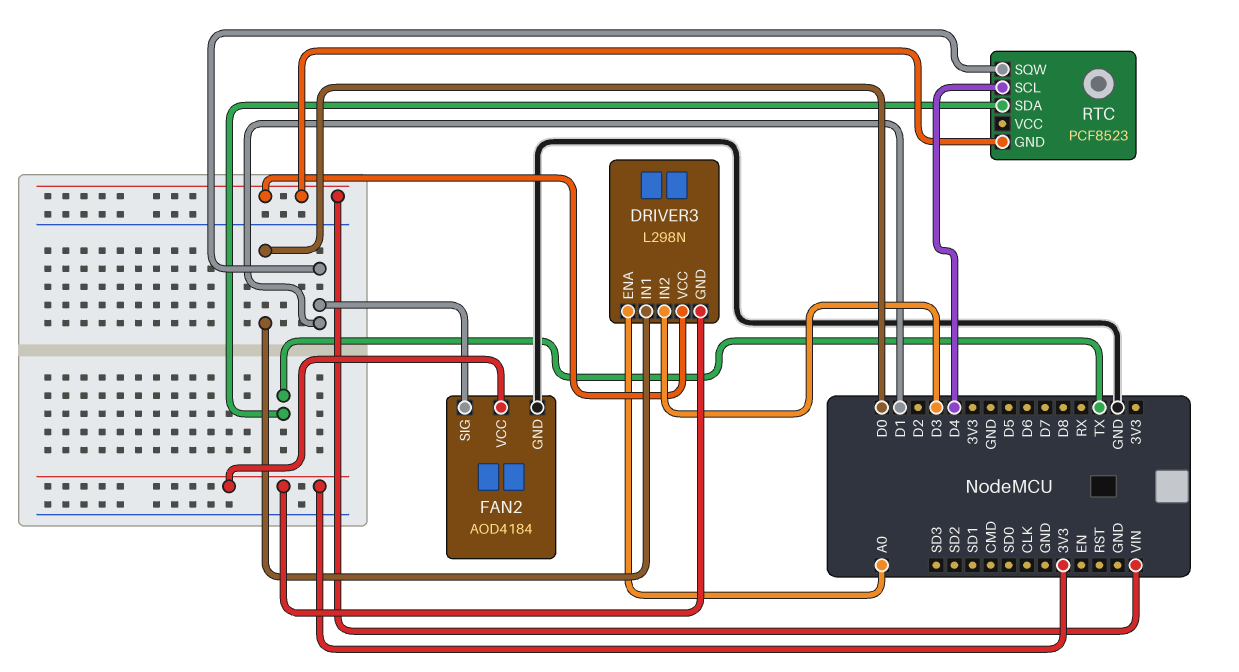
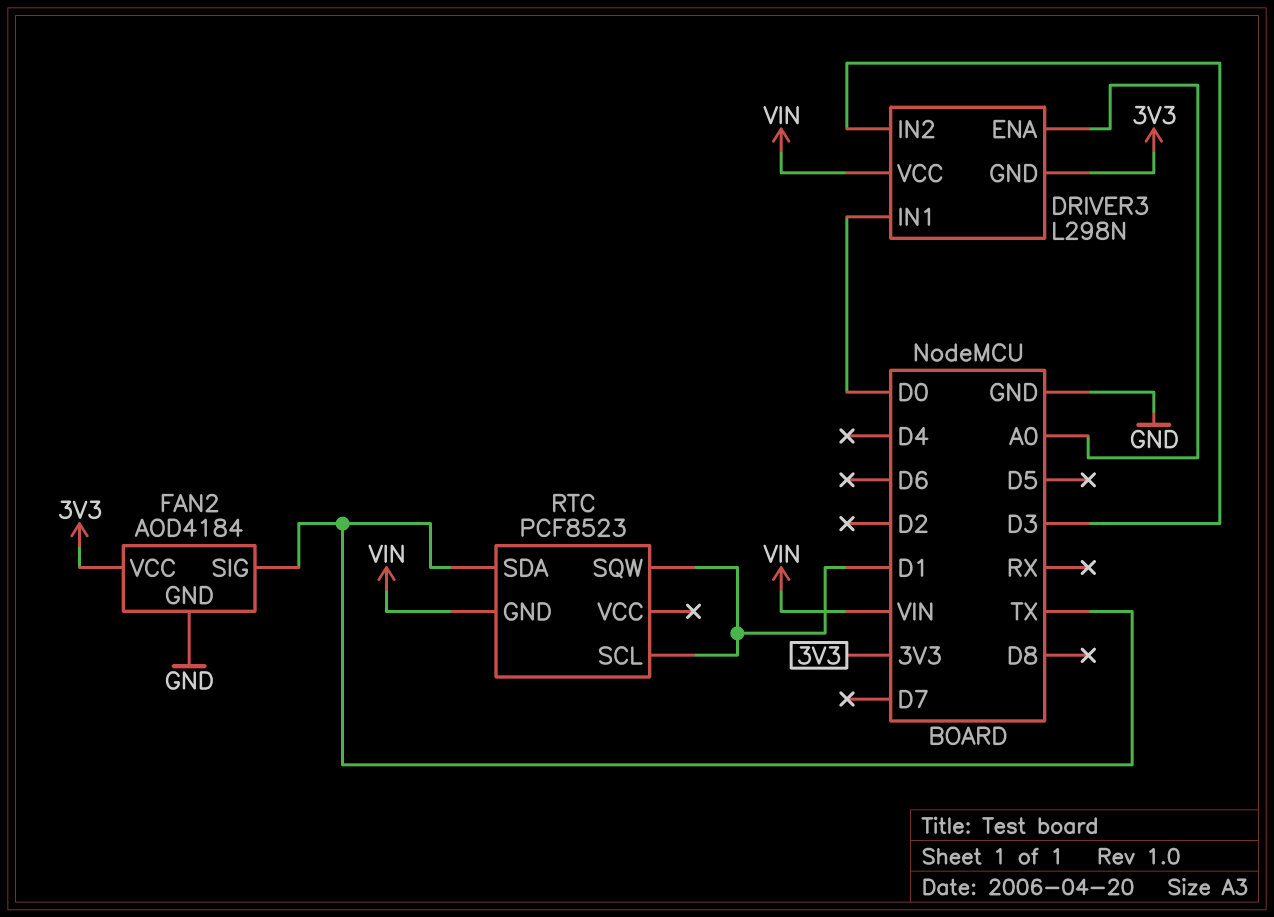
FAN2 pin SIG: D1 -> TX
RTC pin SCL: D4 -> D1

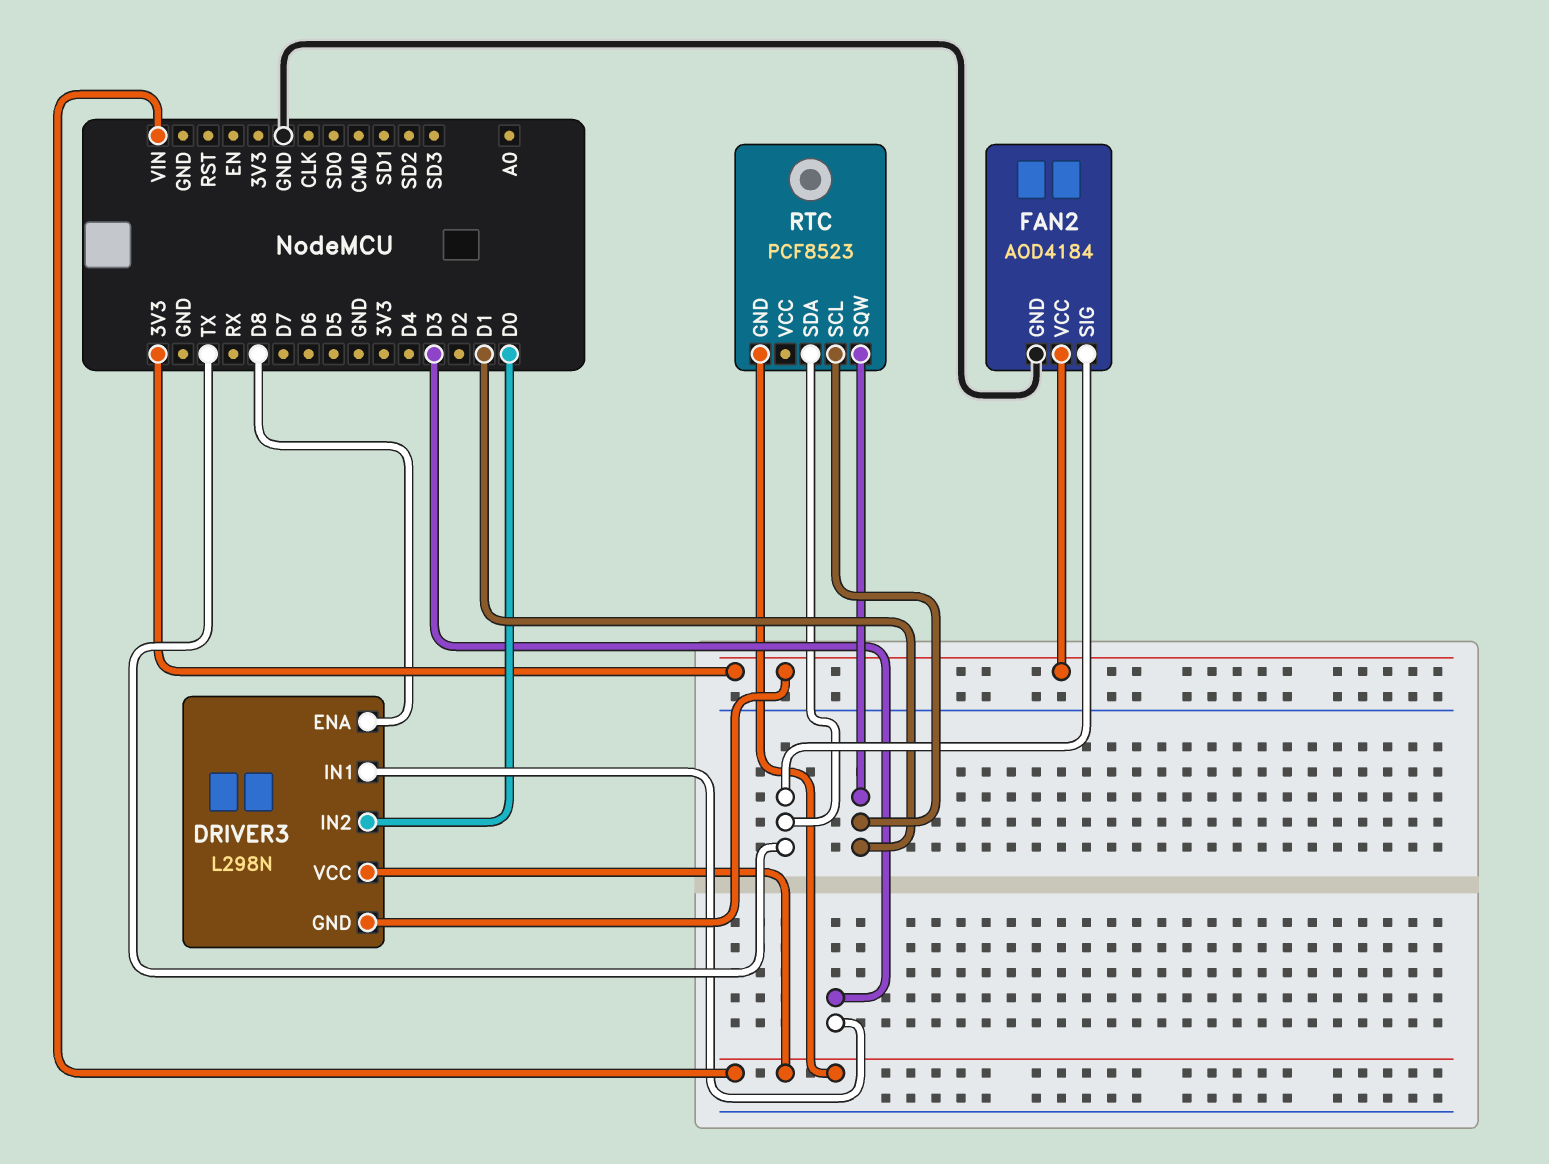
DRIVER3 pin ENA: A0 -> D8
DRIVER3 pin IN1: D0 -> D3
DRIVER3 pin IN2: D3 -> D0

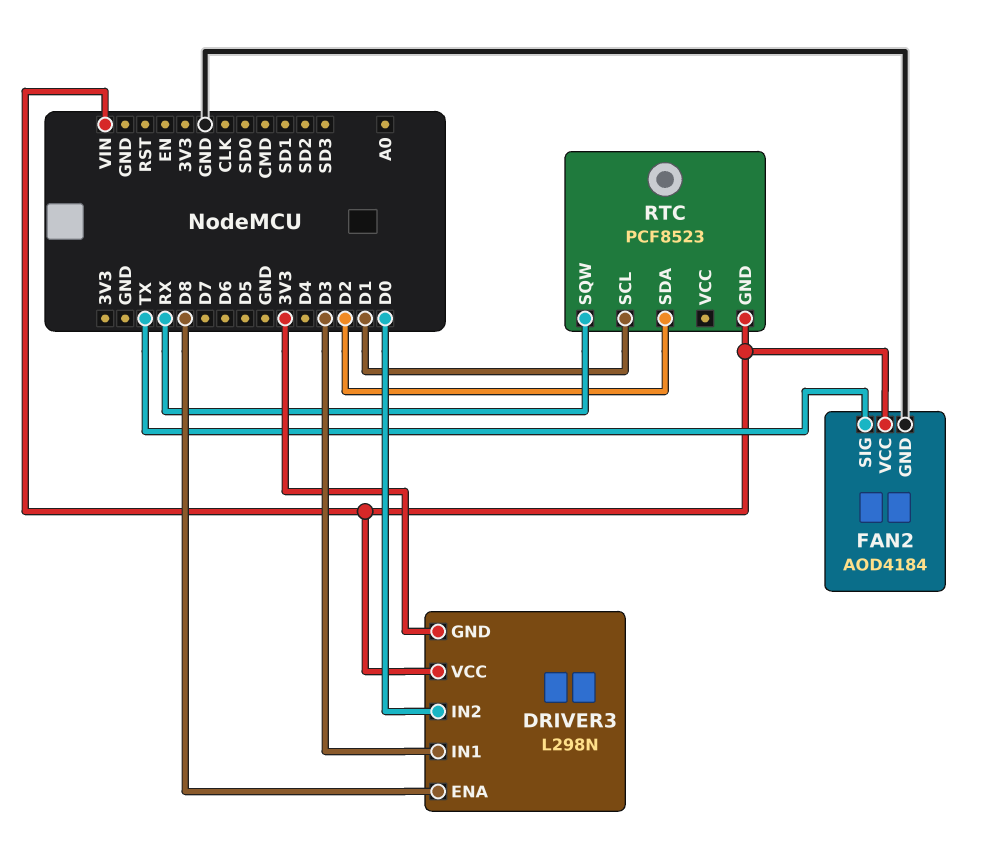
FAN2 pin VCC: 3V3 -> VIN
RTC pin SDA: TX -> D2
RTC pin SQW: D1 -> RX

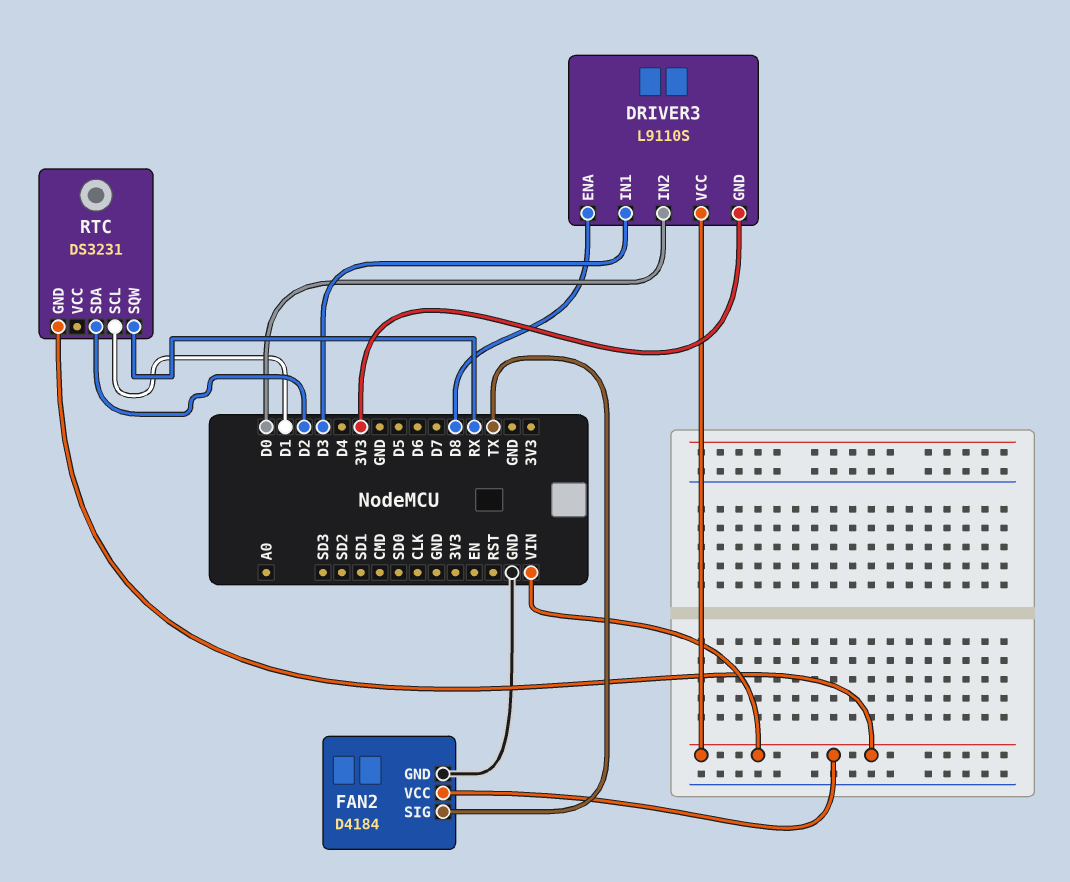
DRIVER3: L298N -> L9110S
FAN2: AOD4184 -> D4184
RTC: PCF8523 -> DS3231

